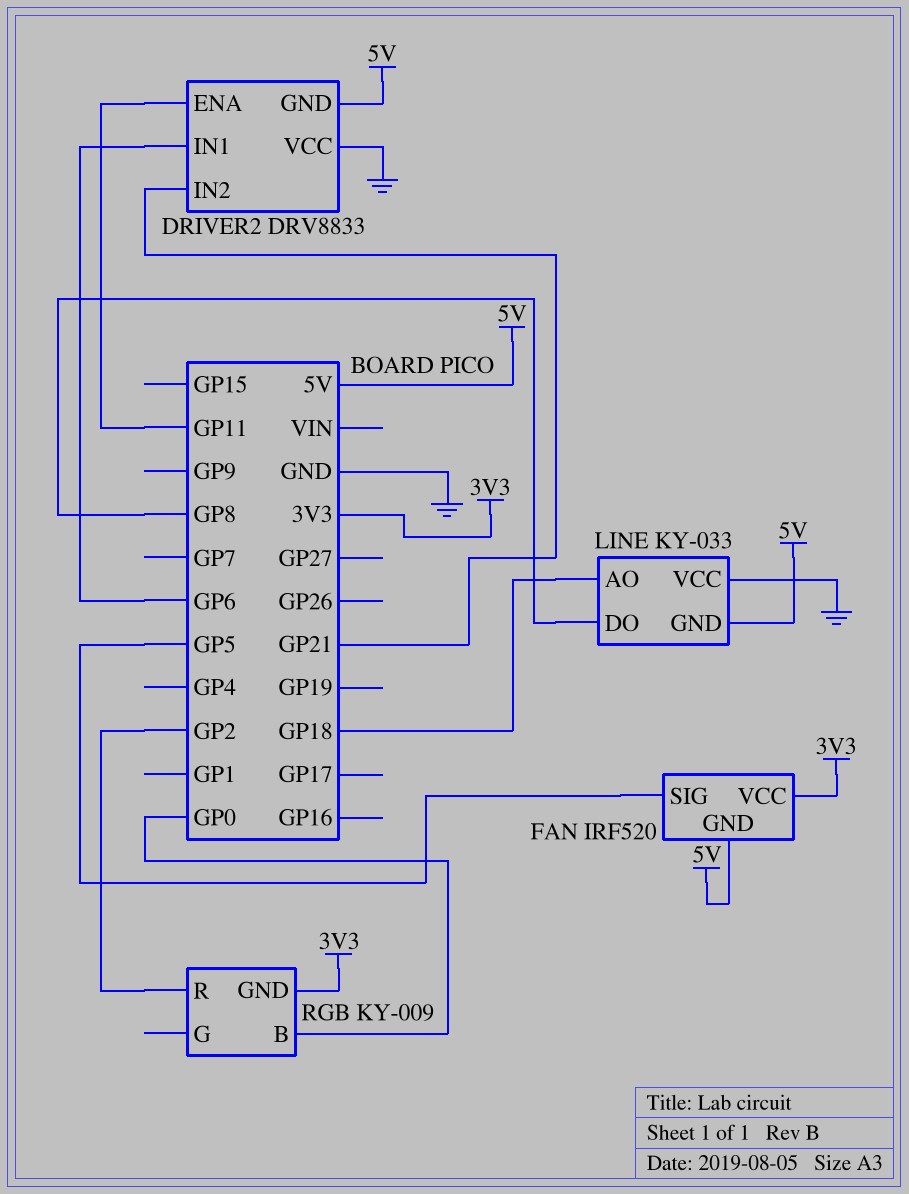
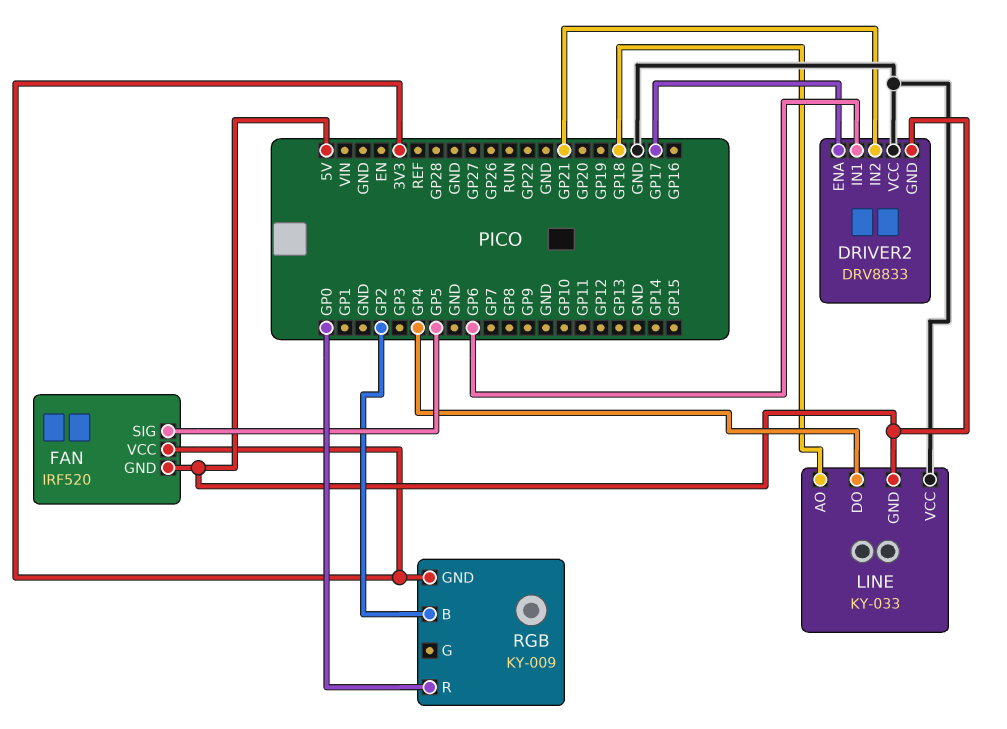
DRIVER2 pin ENA: GP11 -> GP17
LINE pin DO: GP8 -> GP4
RGB pin B: GP0 -> GP2
RGB pin R: GP2 -> GP0

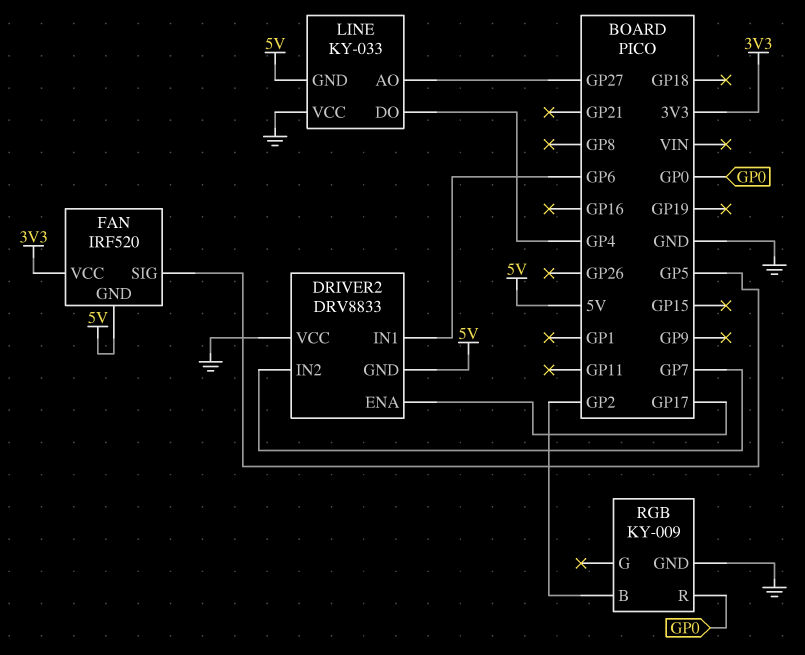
DRIVER2 pin IN2: GP21 -> GP7
LINE pin AO: GP18 -> GP27
RGB pin GND: 3V3 -> GND

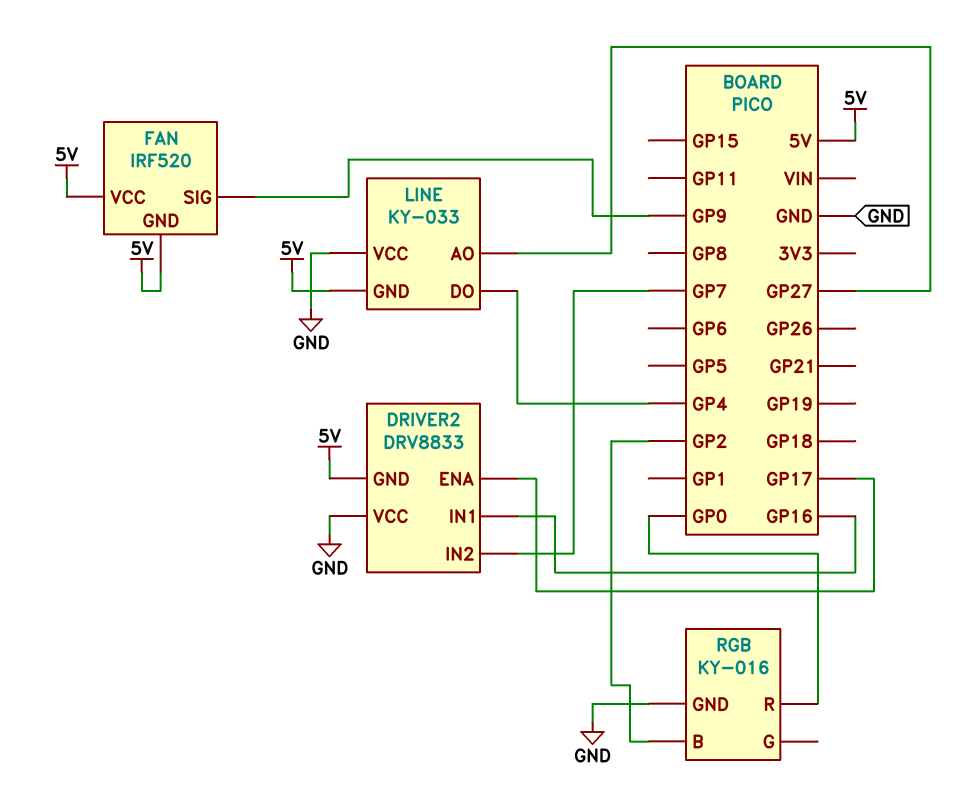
DRIVER2 pin IN1: GP6 -> GP16
FAN pin SIG: GP5 -> GP9
FAN pin VCC: 3V3 -> 5V
RGB: KY-009 -> KY-016

